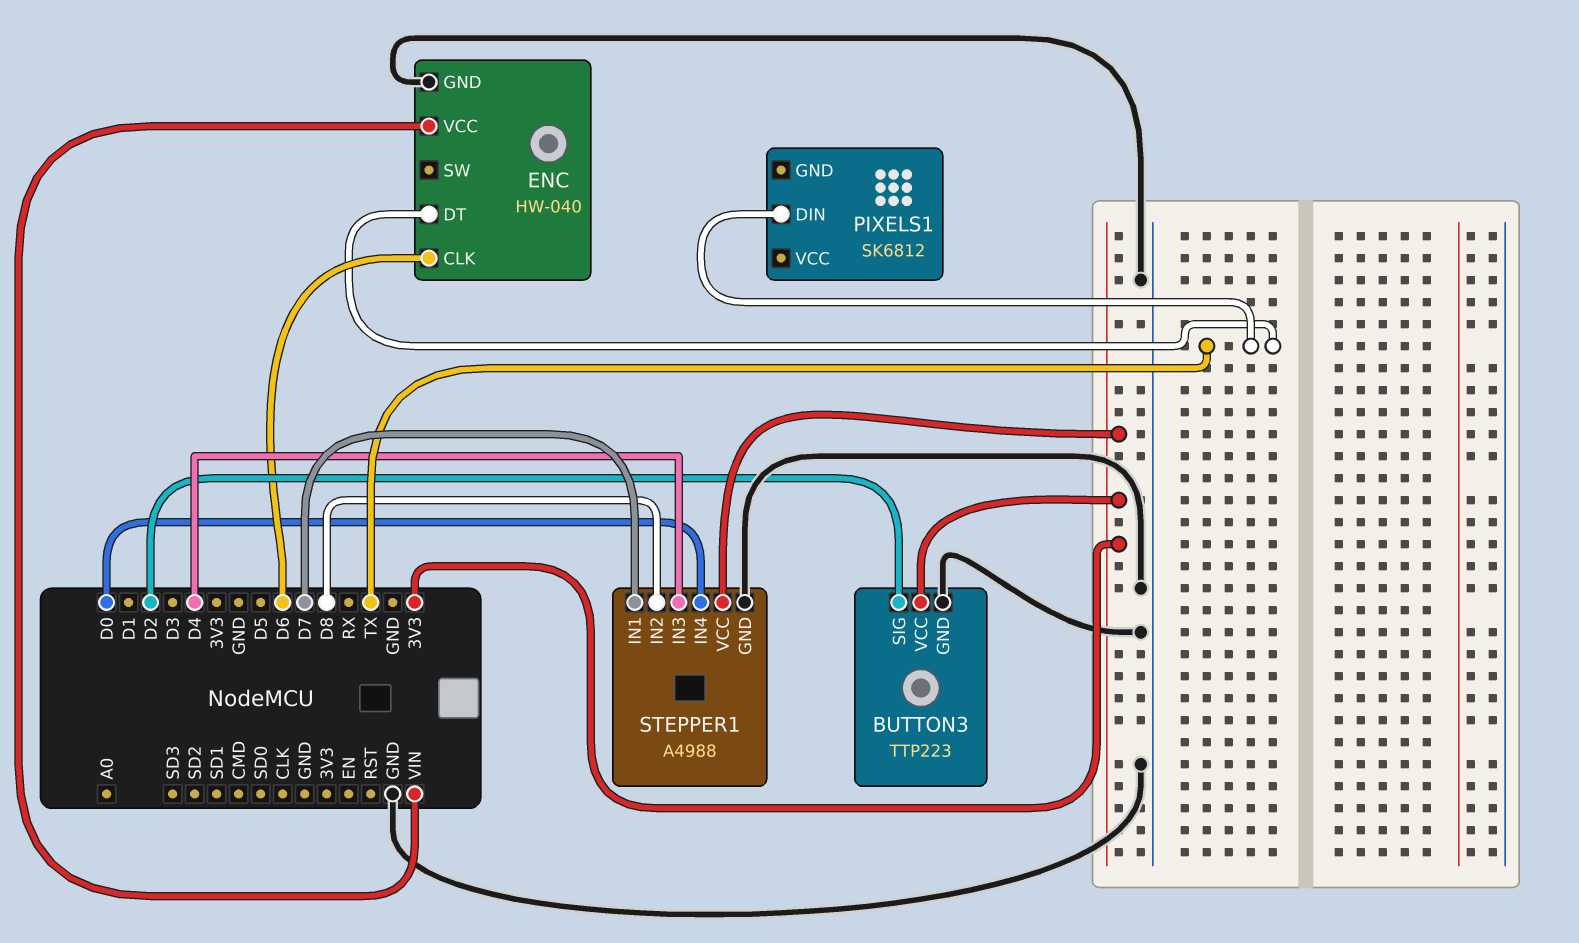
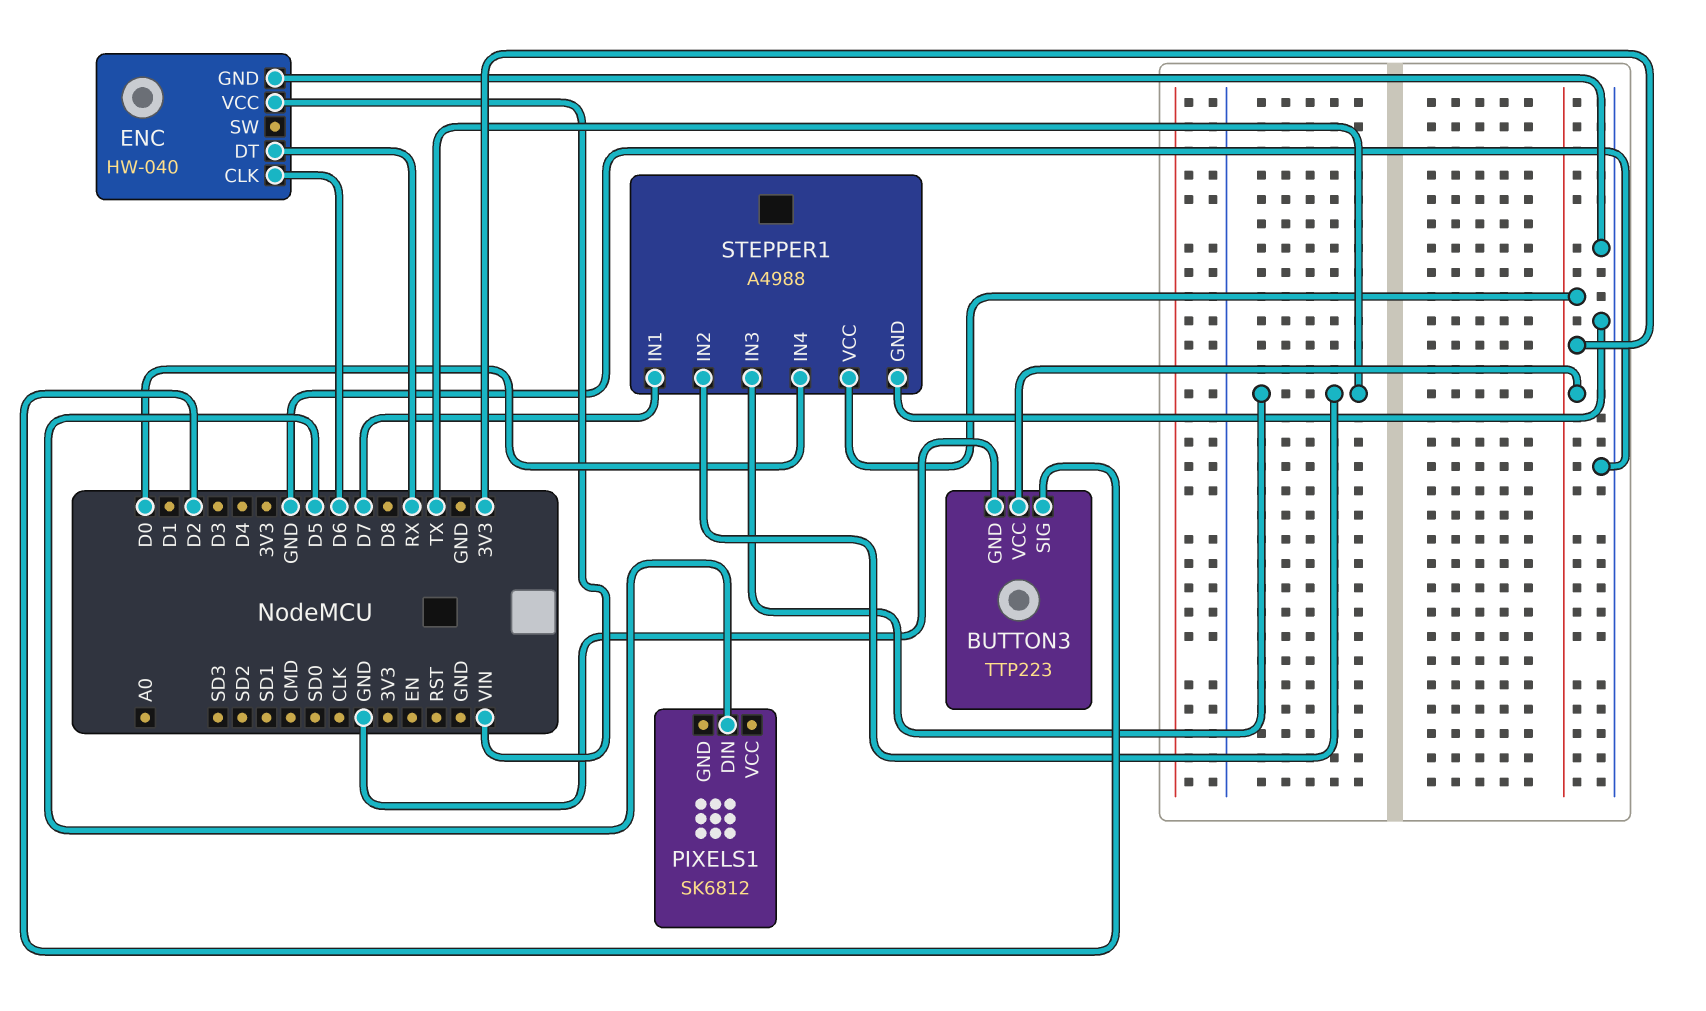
ENC pin DT: TX -> RX
PIXELS1 pin DIN: TX -> D5
STEPPER1 pin IN2: D8 -> TX
STEPPER1 pin IN3: D4 -> TX

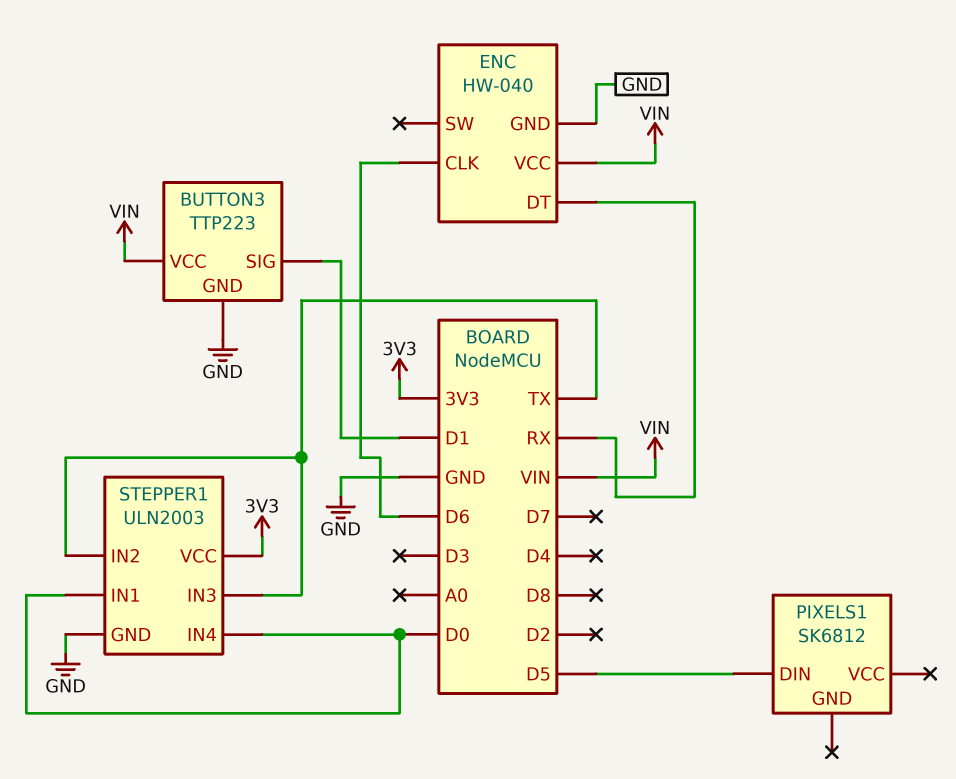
BUTTON3 pin SIG: D2 -> D1
BUTTON3 pin VCC: 3V3 -> VIN
STEPPER1: A4988 -> ULN2003
STEPPER1 pin IN1: D7 -> D0

